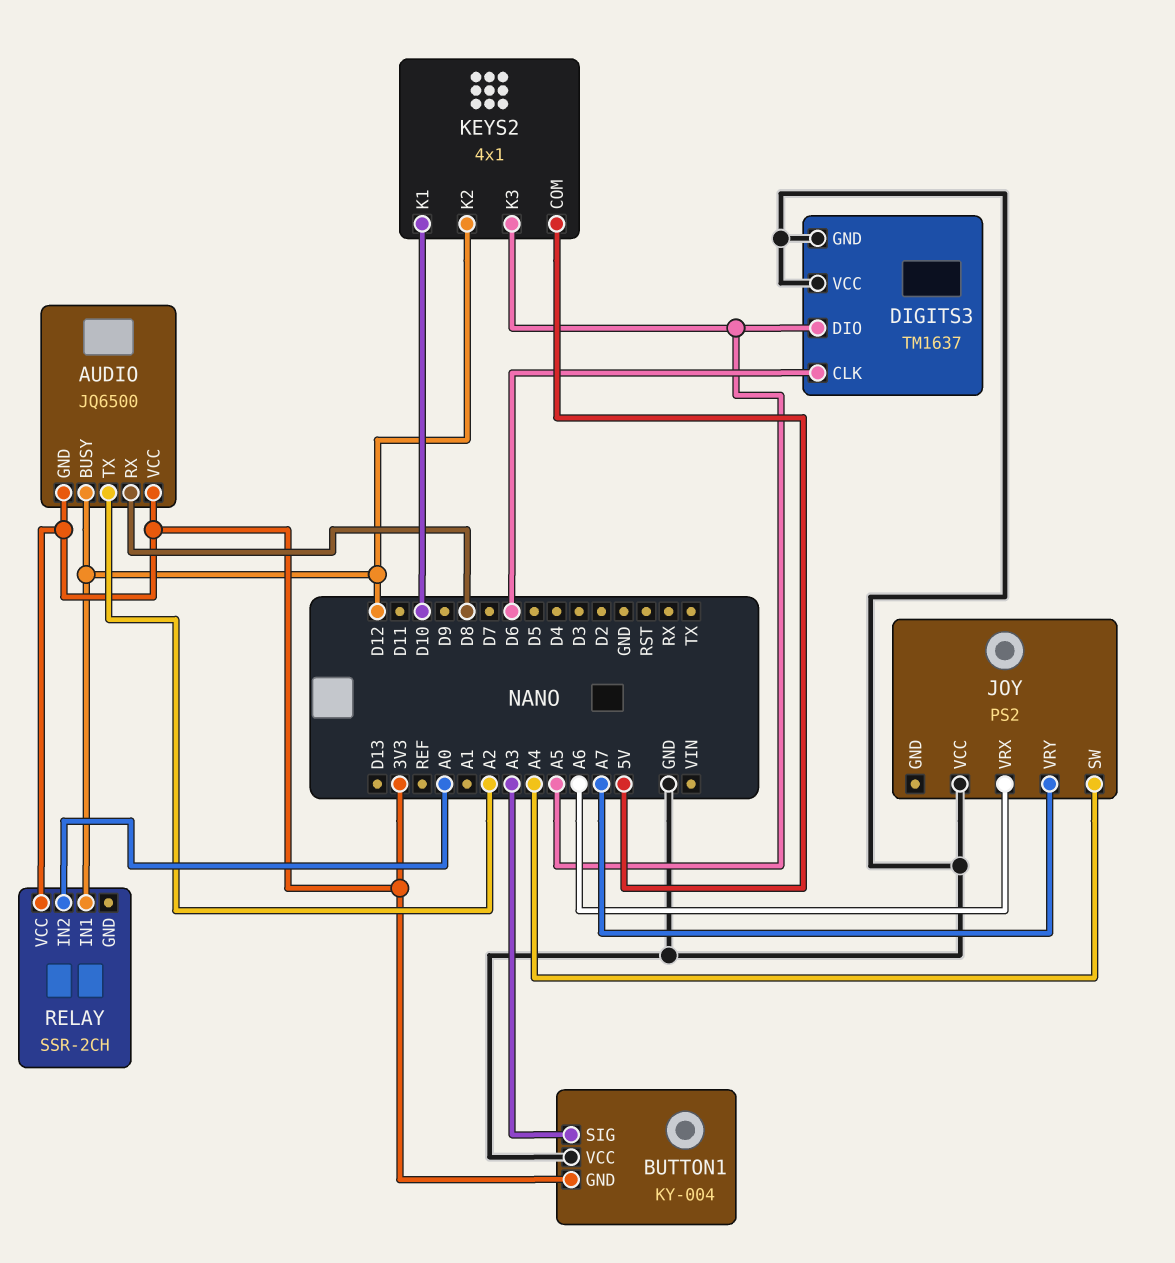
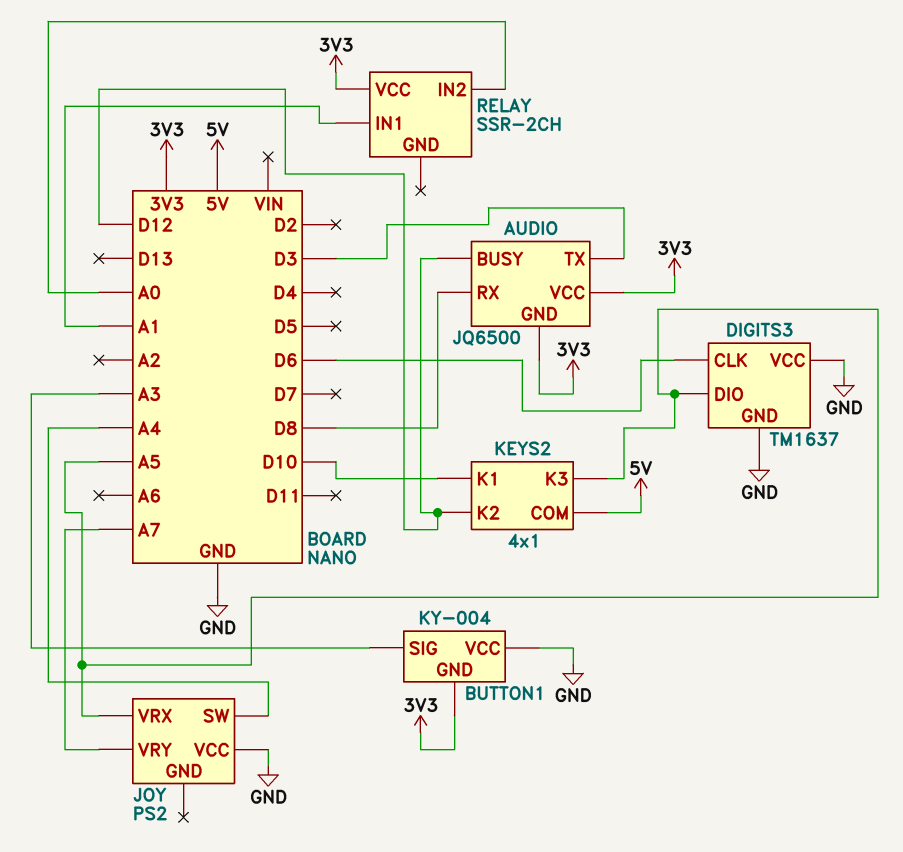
AUDIO pin TX: A2 -> D3
JOY pin VRX: A6 -> A5
RELAY pin IN1: D12 -> A1

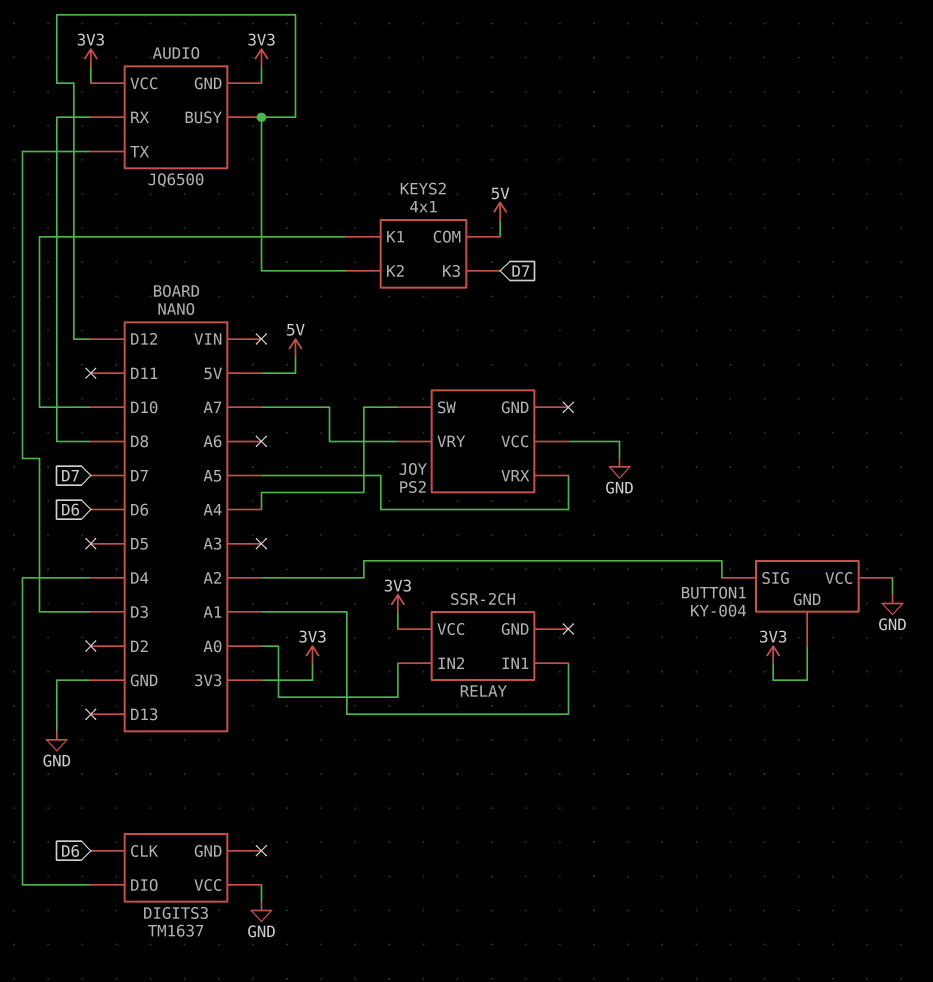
BUTTON1 pin SIG: A3 -> A2
DIGITS3 pin DIO: A5 -> D4
DIGITS3 pin GND: GND -> none
KEYS2 pin K3: A5 -> D7

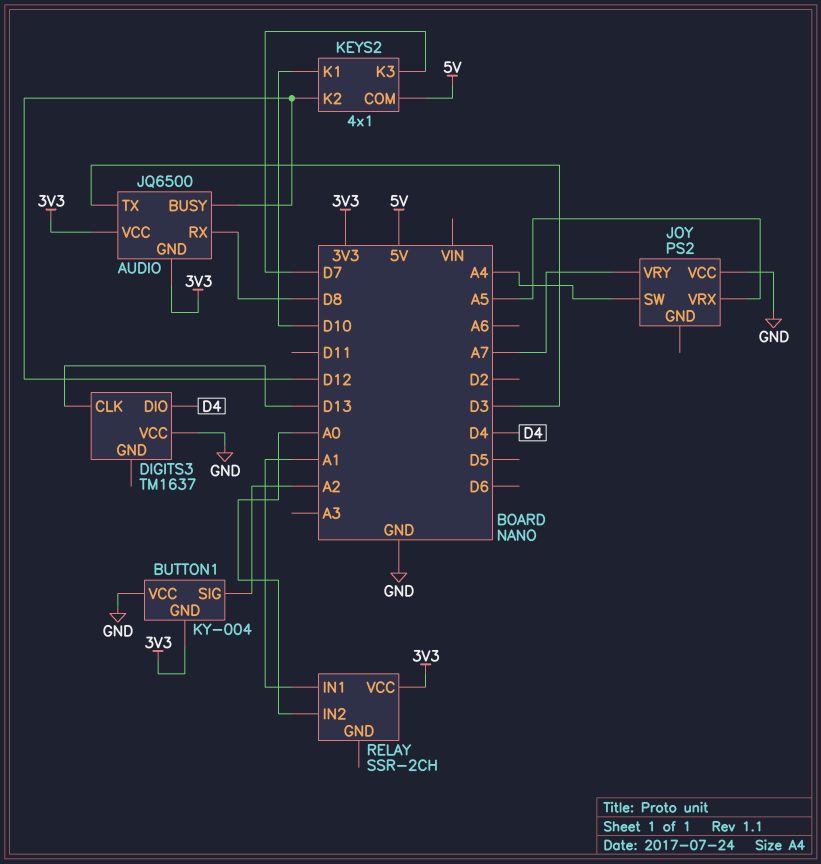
DIGITS3 pin CLK: D6 -> D13

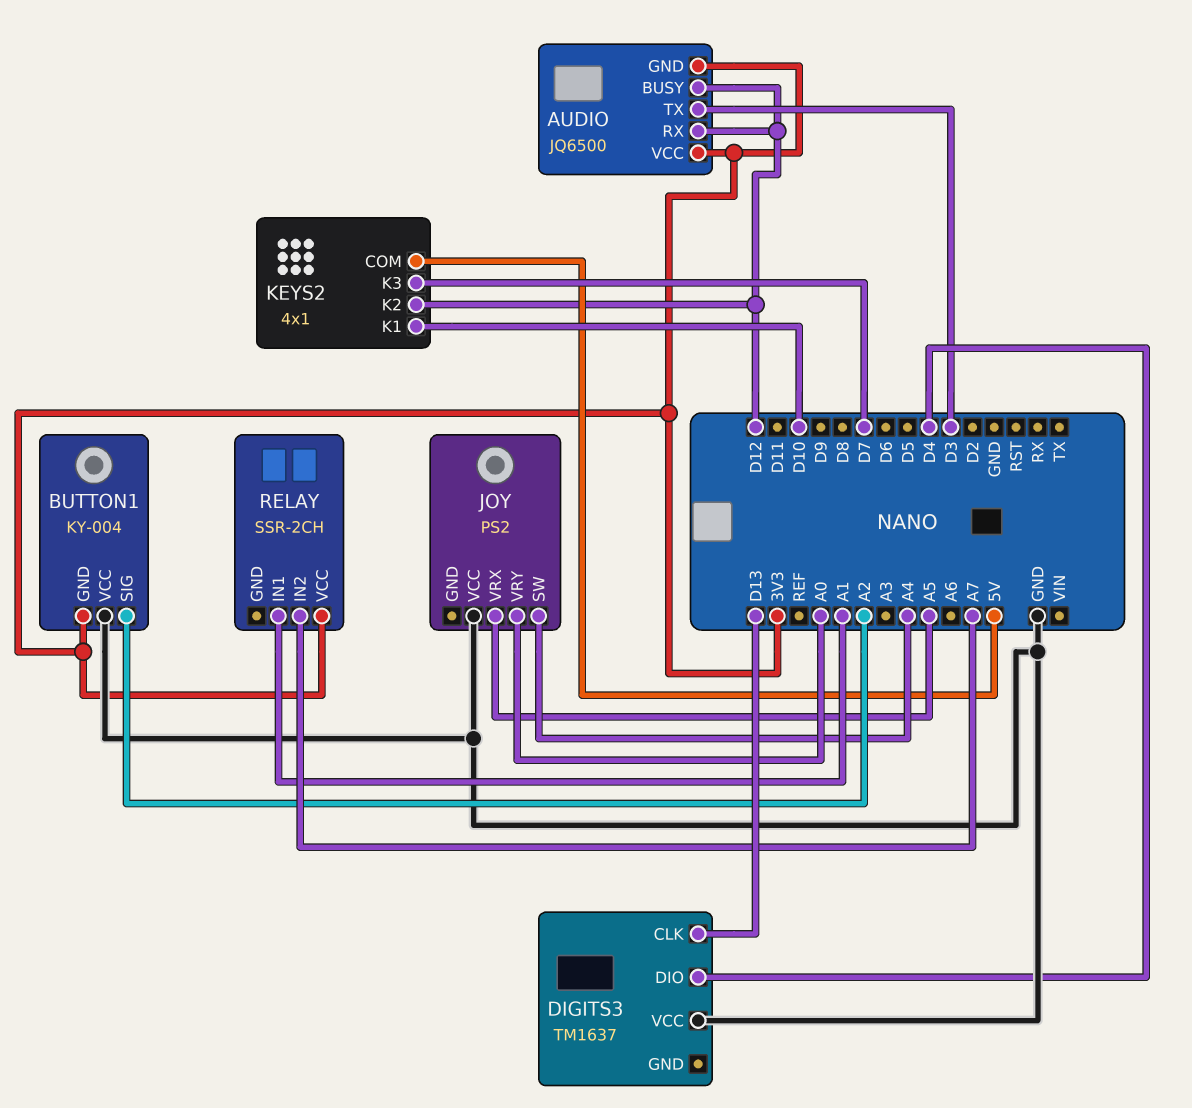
AUDIO pin RX: D8 -> D12
JOY pin VRY: A7 -> A0
RELAY pin IN2: A0 -> A7

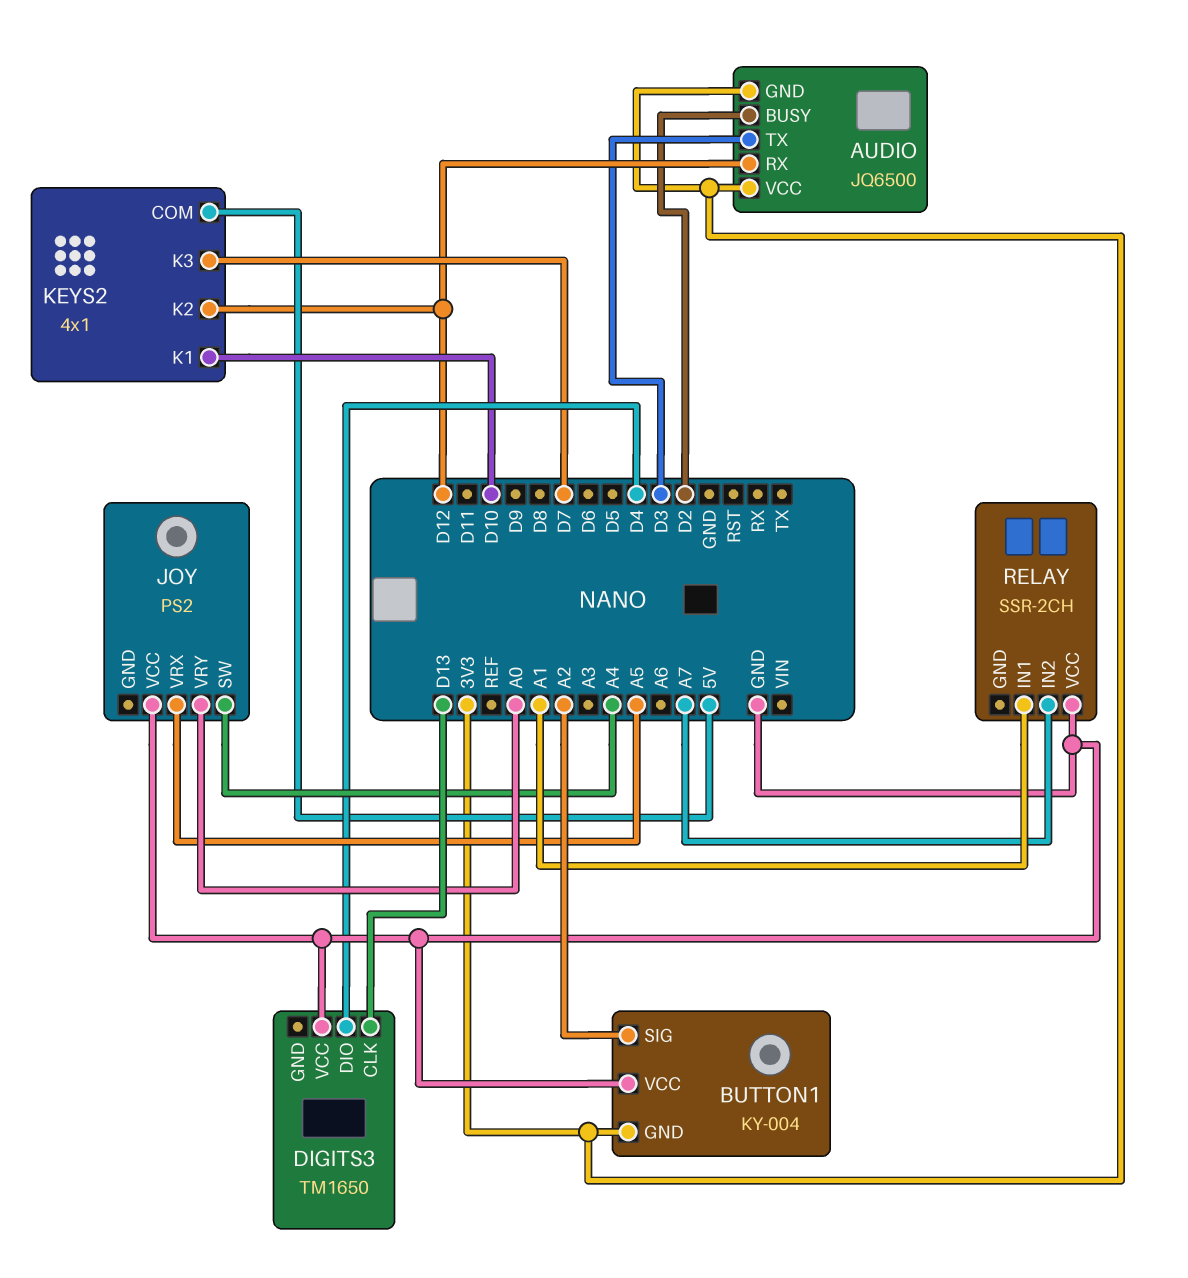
AUDIO pin BUSY: D12 -> D2
DIGITS3: TM1637 -> TM1650
RELAY pin VCC: 3V3 -> GND

